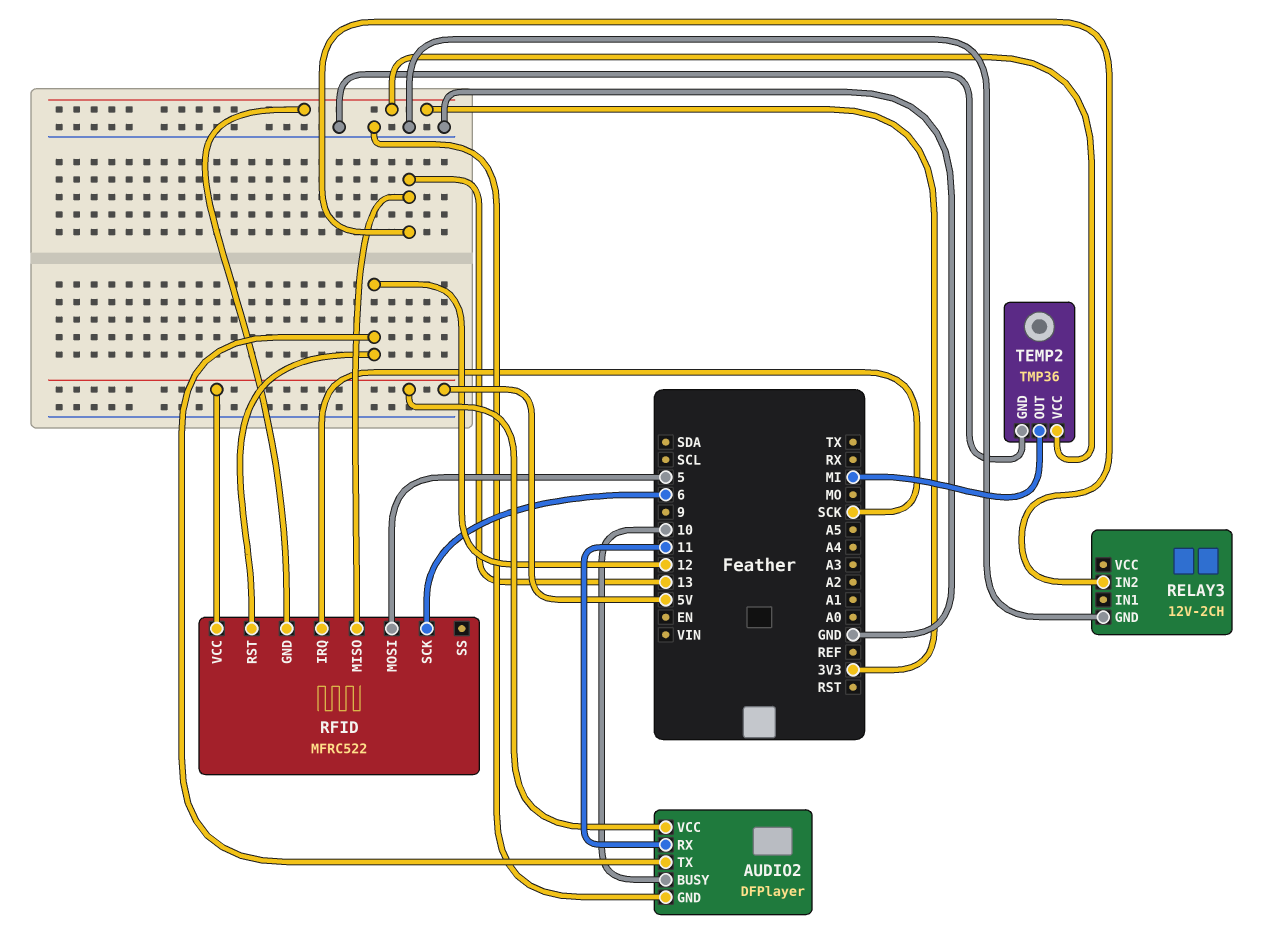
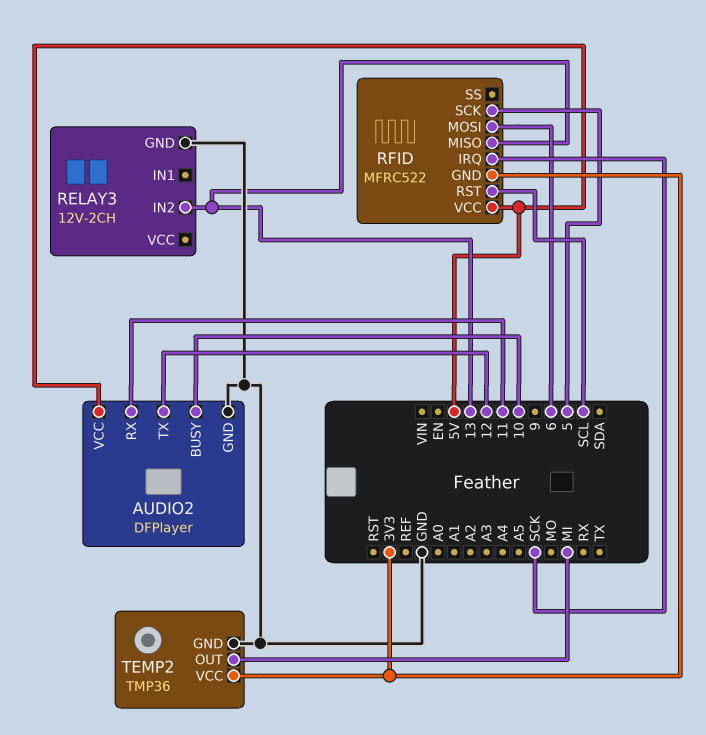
RFID pin MOSI: 5 -> 6
RFID pin RST: 12 -> SCL
RFID pin SCK: 6 -> 5

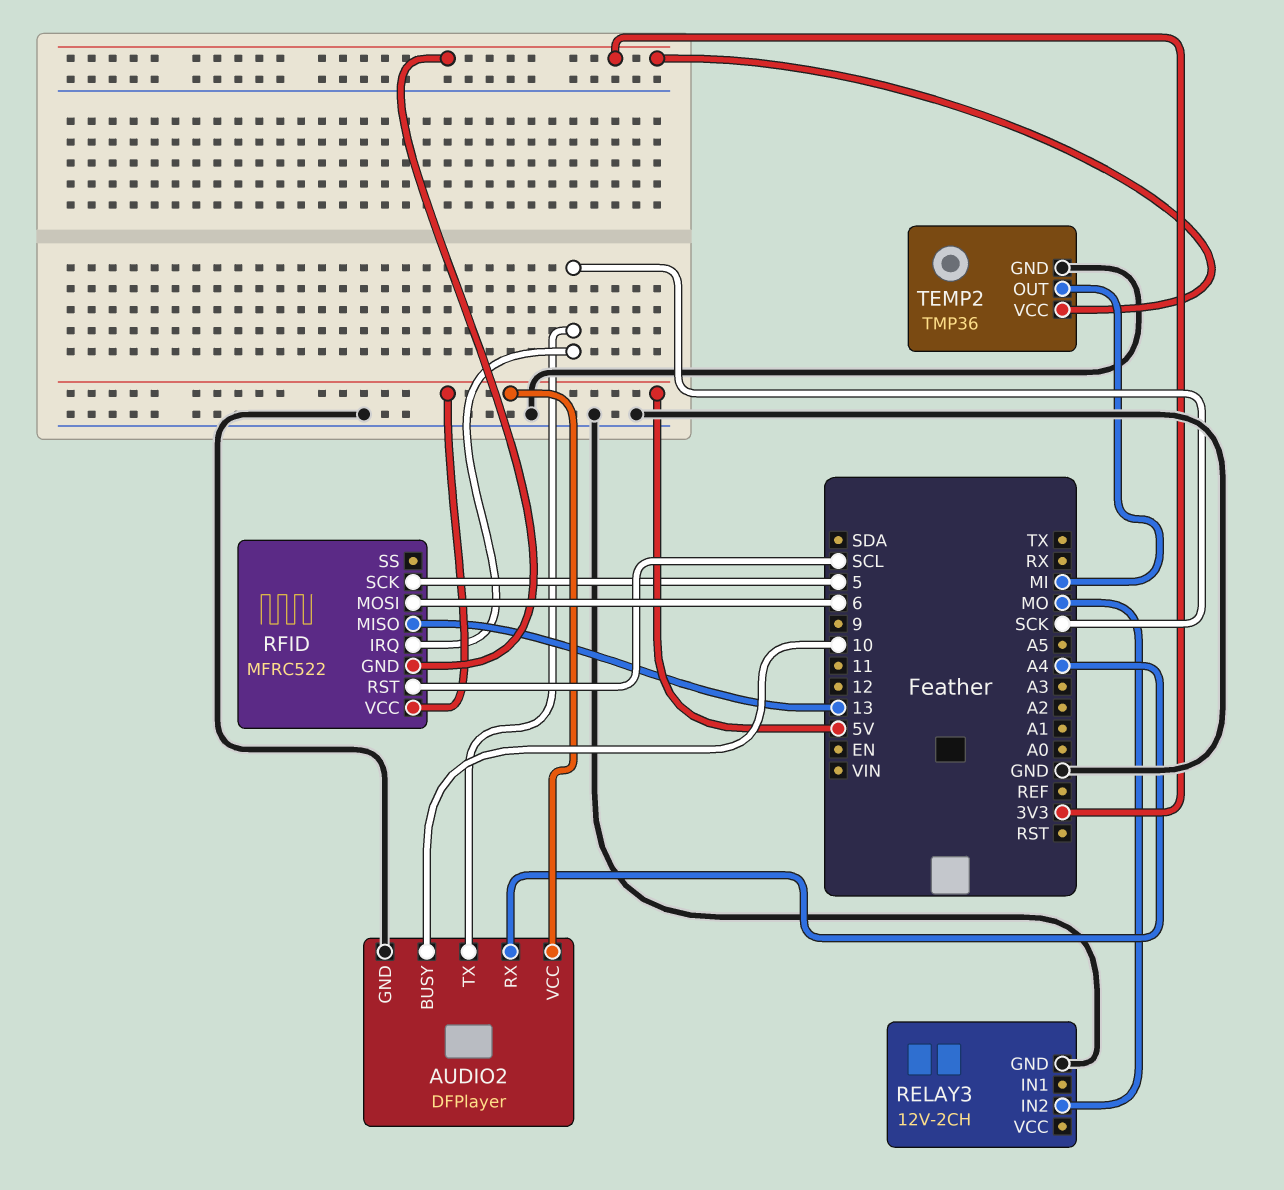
AUDIO2 pin RX: 11 -> A4
AUDIO2 pin TX: 12 -> SCK
RELAY3 pin IN2: 13 -> MO

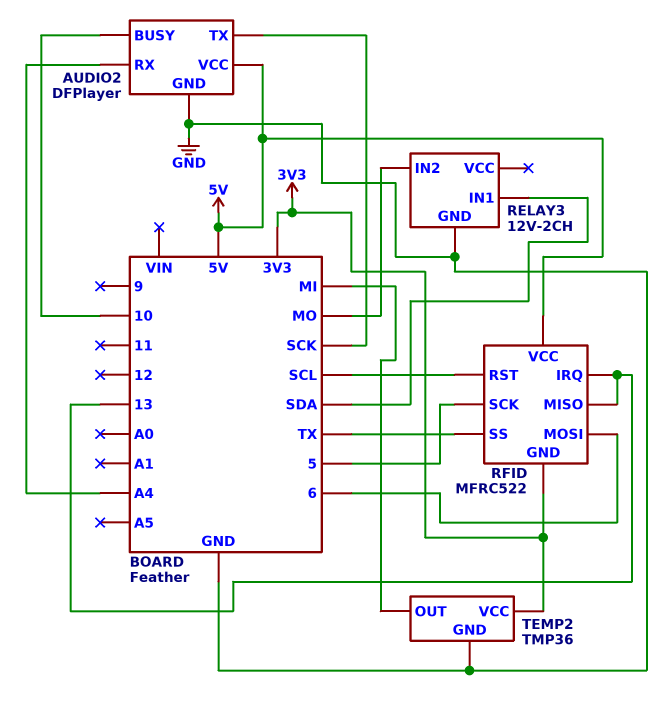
RELAY3 pin IN1: none -> SDA
RFID pin IRQ: SCK -> 13
RFID pin SS: none -> TX

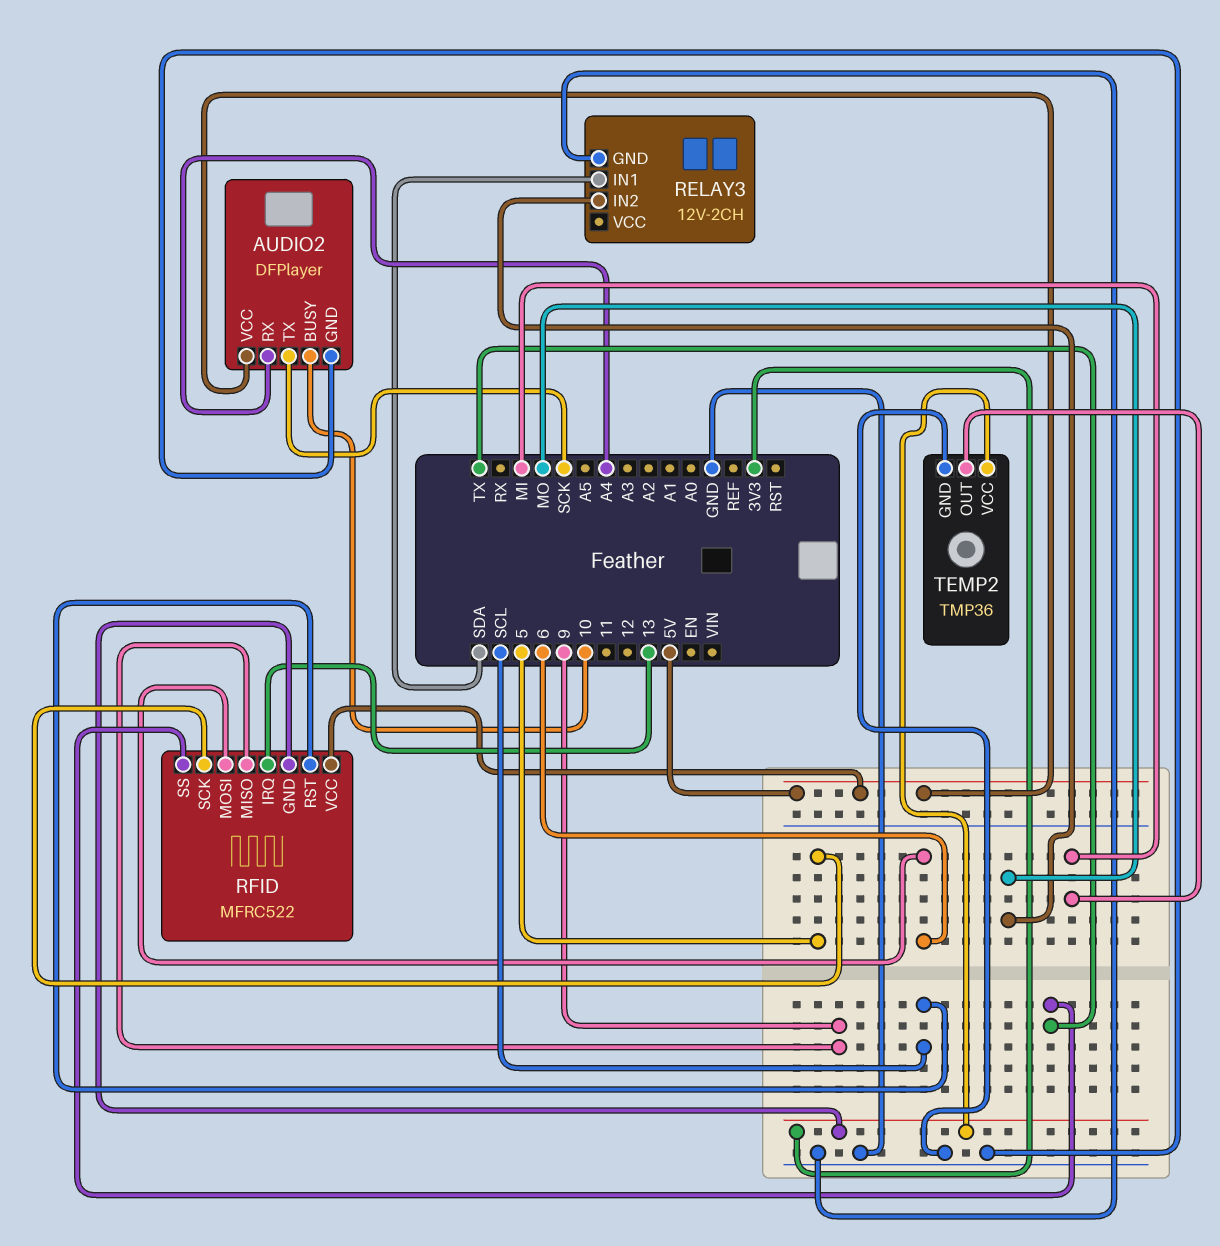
RFID pin MISO: 13 -> 9

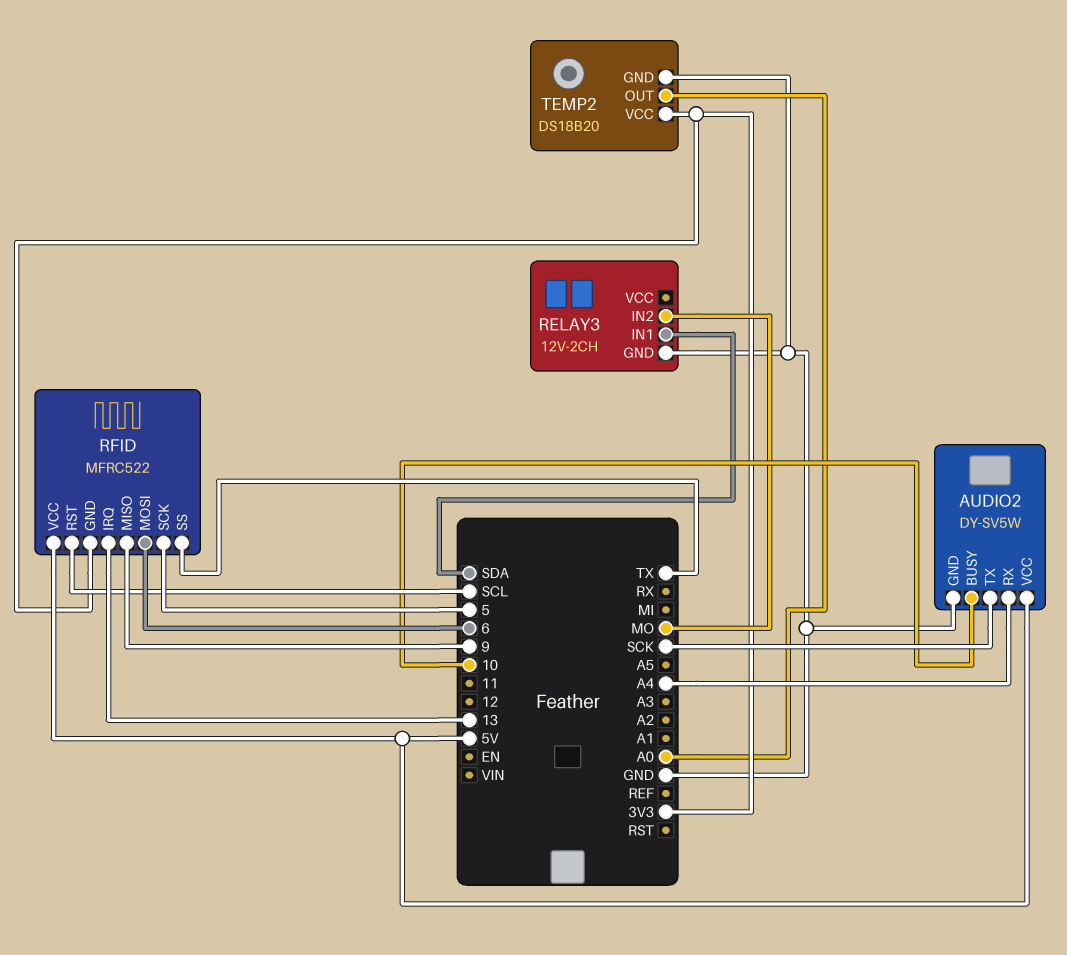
AUDIO2: DFPlayer -> DY-SV5W
TEMP2: TMP36 -> DS18B20
TEMP2 pin OUT: MI -> A0

